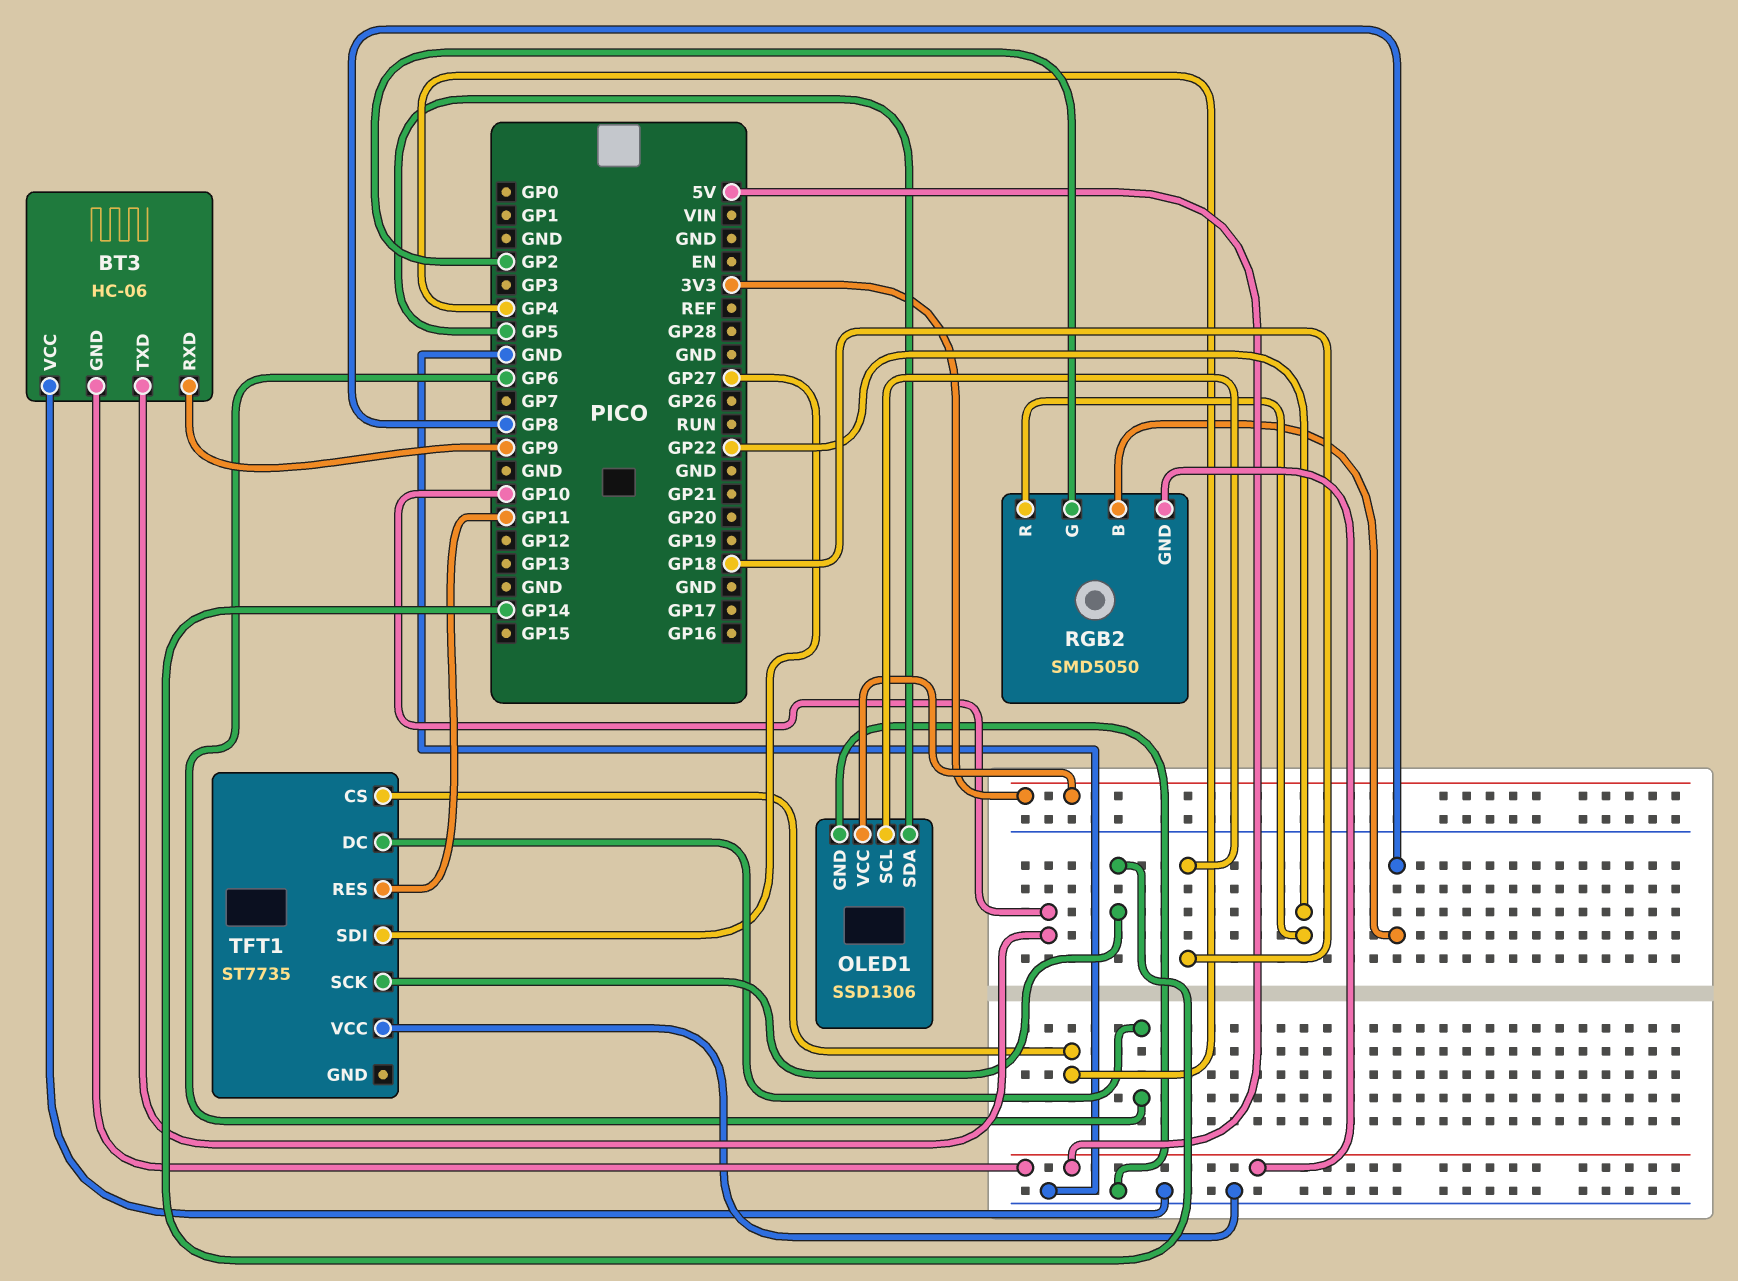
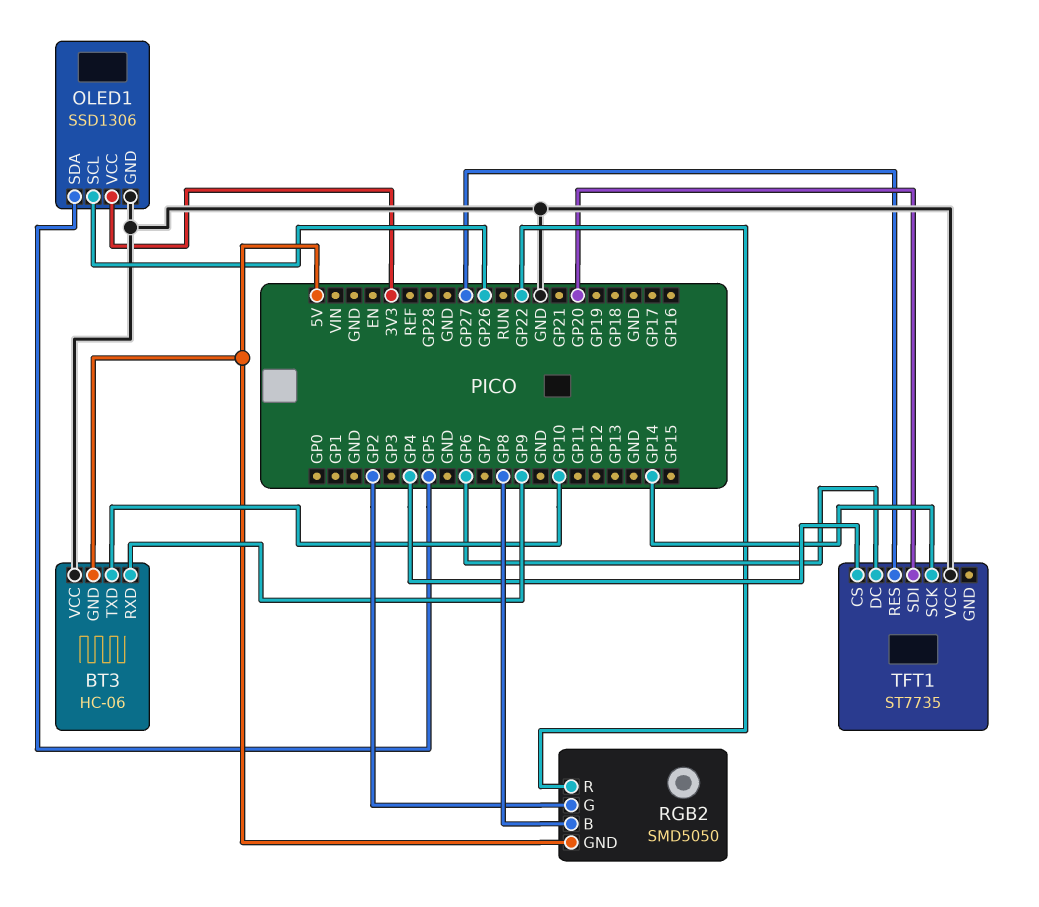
OLED1 pin SCL: GP18 -> GP26
TFT1 pin RES: GP11 -> GP27
TFT1 pin SDI: GP27 -> GP20

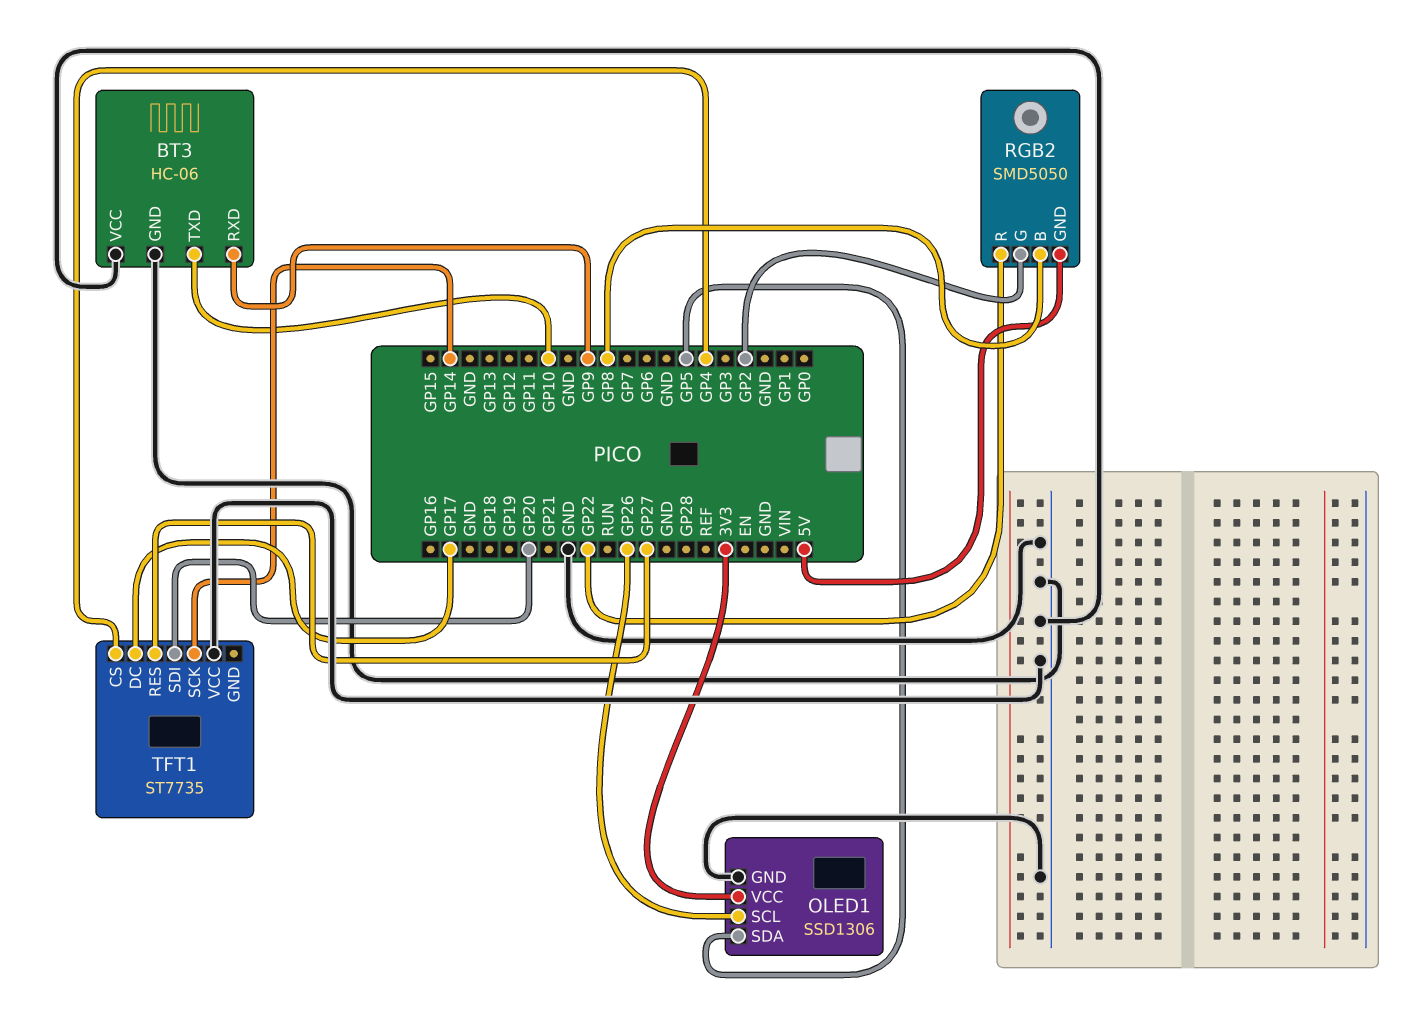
BT3 pin GND: 5V -> GND
TFT1 pin DC: GP6 -> GP17

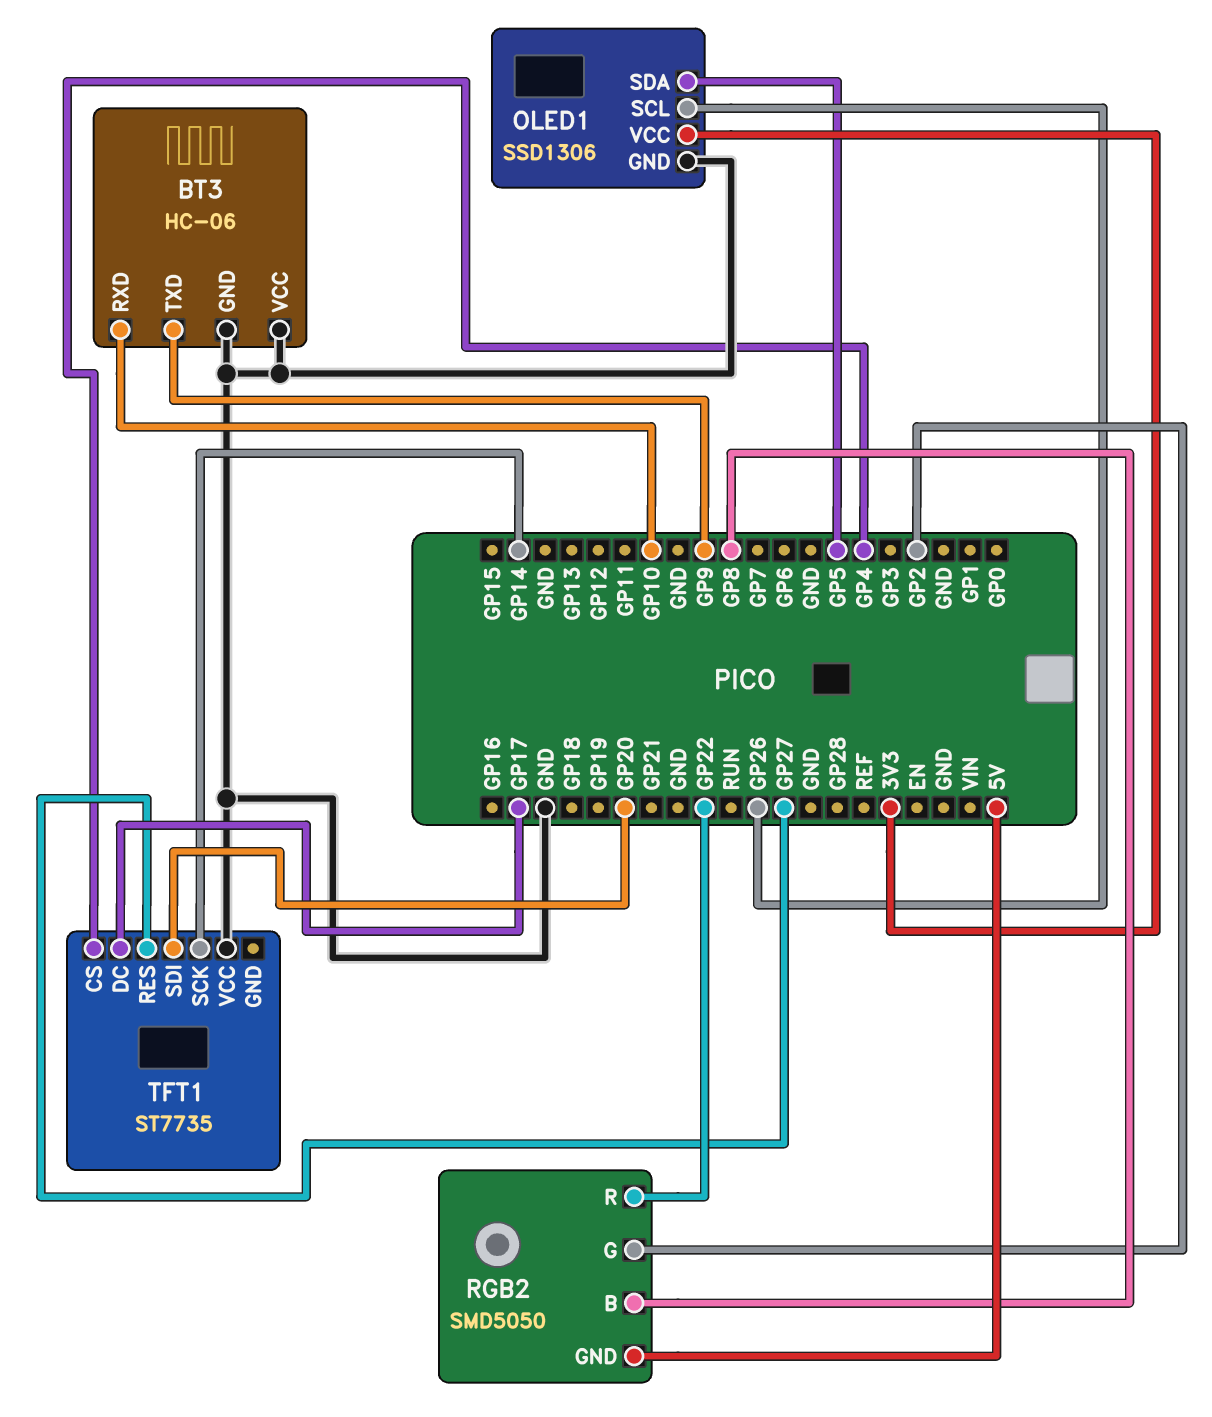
BT3 pin RXD: GP9 -> GP10
BT3 pin TXD: GP10 -> GP9

